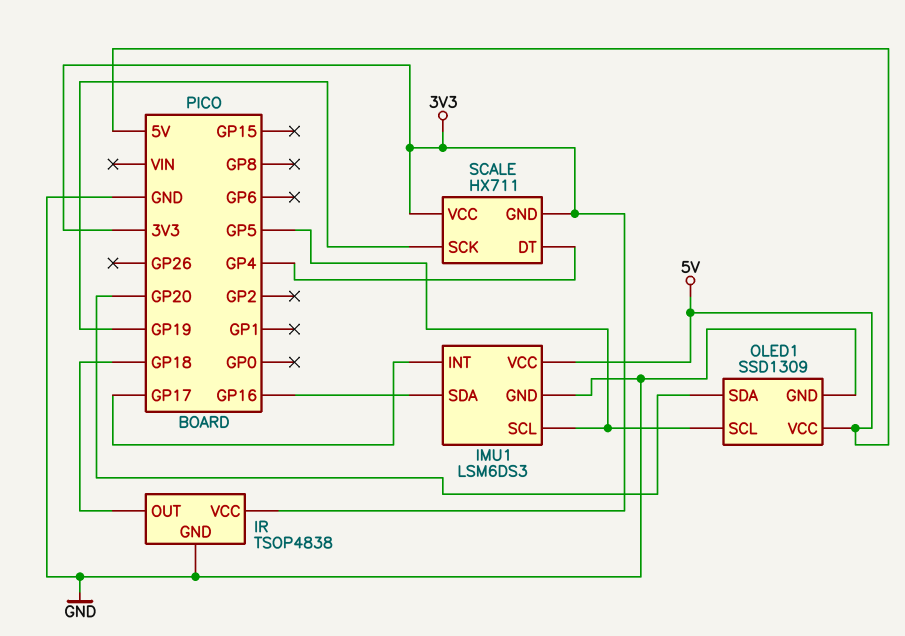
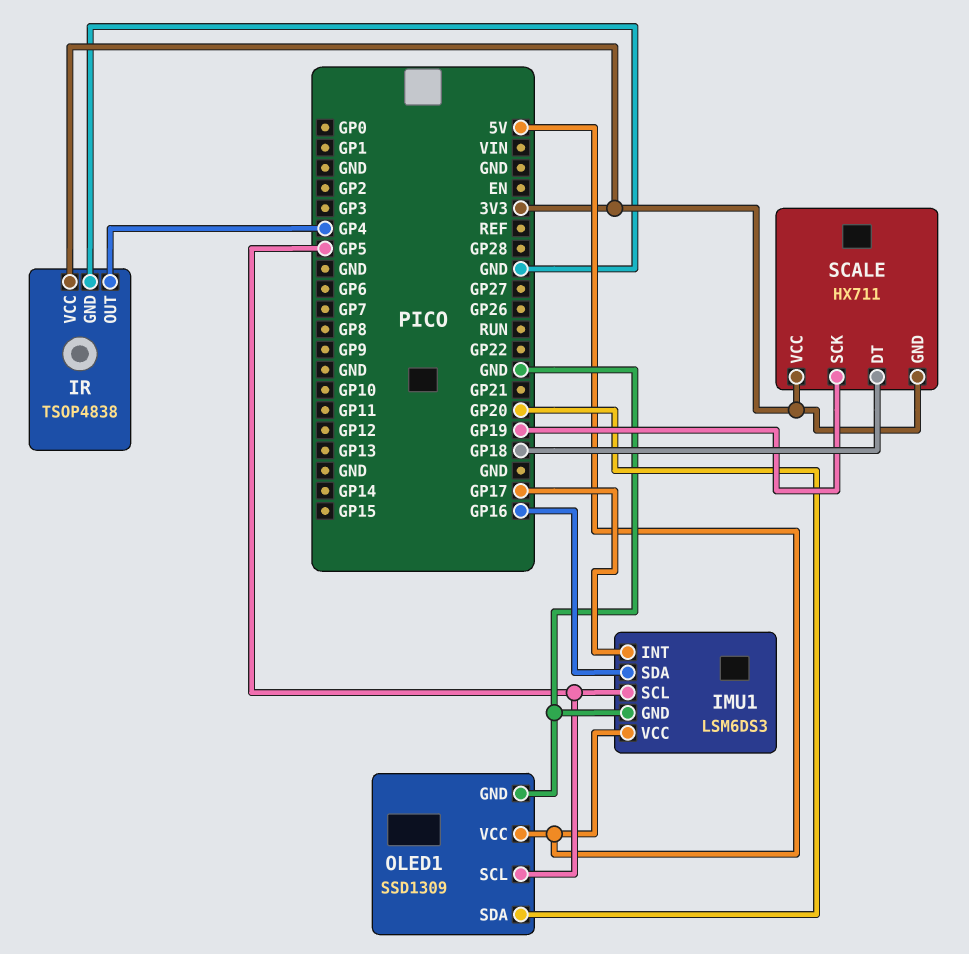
IR pin OUT: GP18 -> GP4
SCALE pin DT: GP4 -> GP18

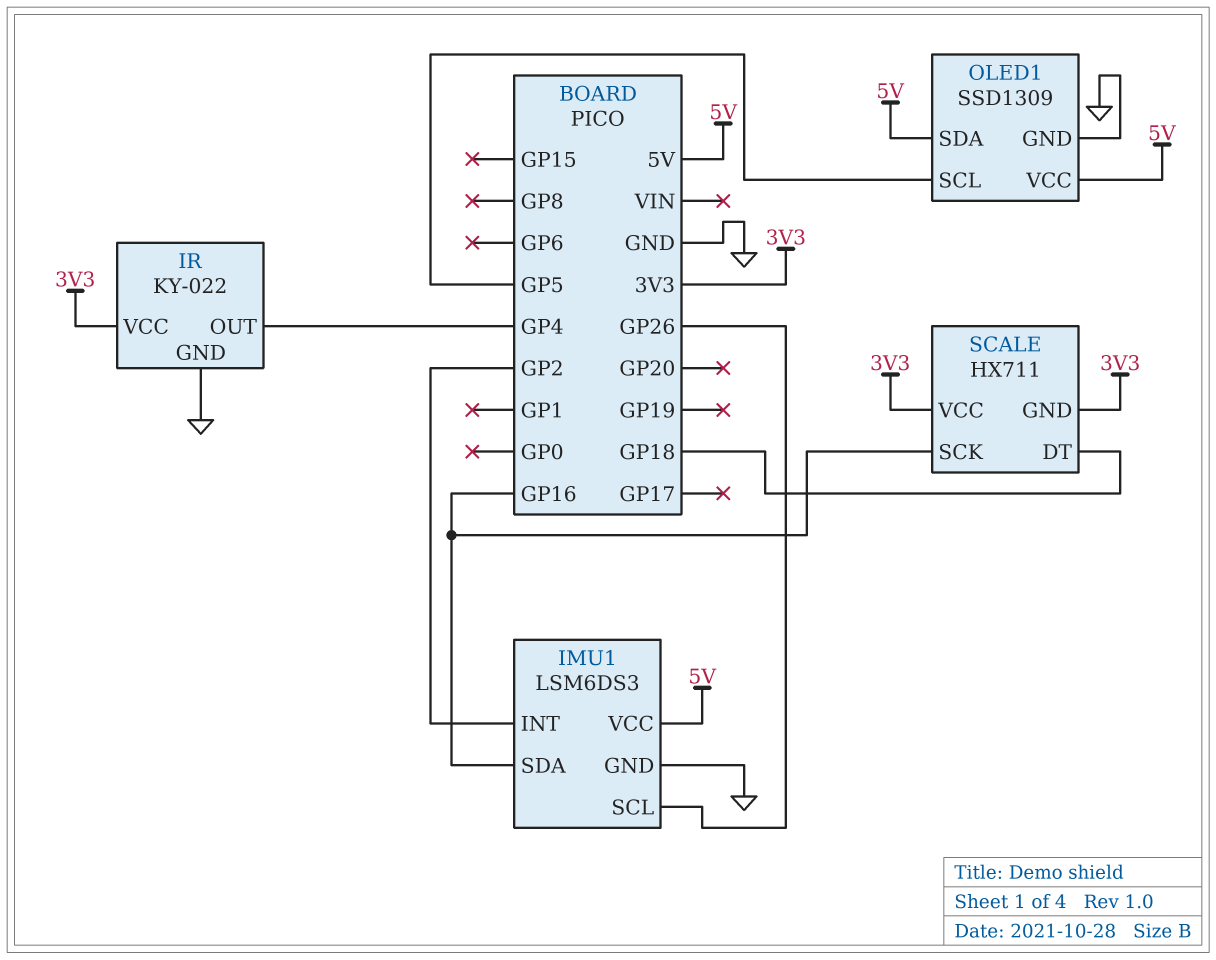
IMU1 pin INT: GP17 -> GP2
IMU1 pin SCL: GP5 -> GP26
IR: TSOP4838 -> KY-022
OLED1 pin SDA: GP20 -> 5V
SCALE pin SCK: GP19 -> GP16

